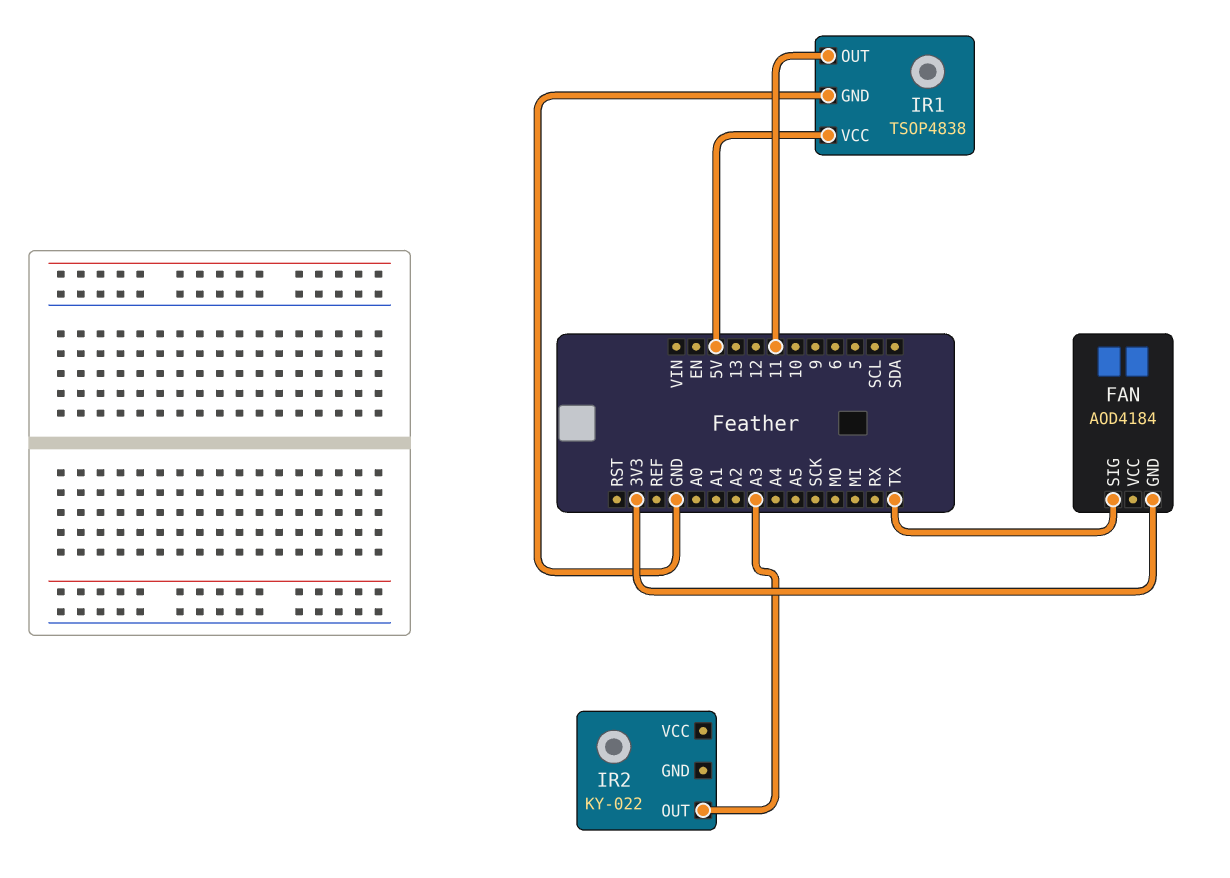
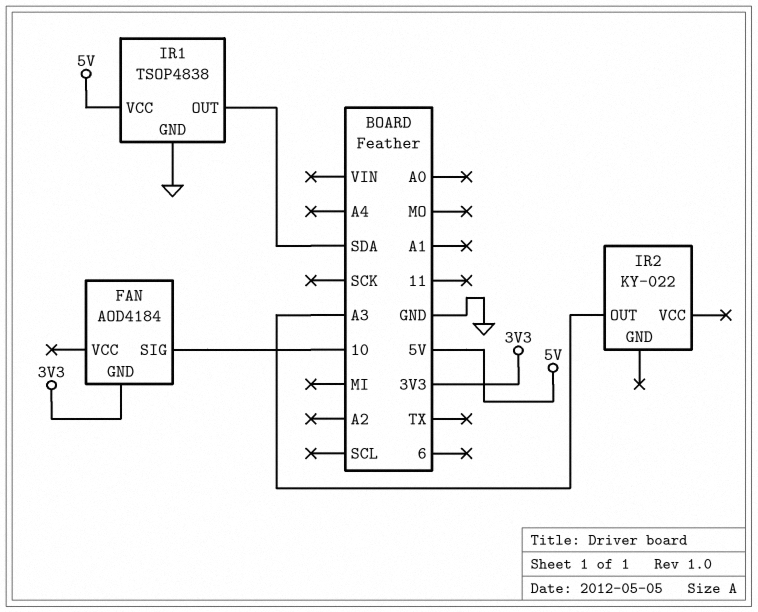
FAN pin SIG: TX -> 10
IR1 pin OUT: 11 -> SDA

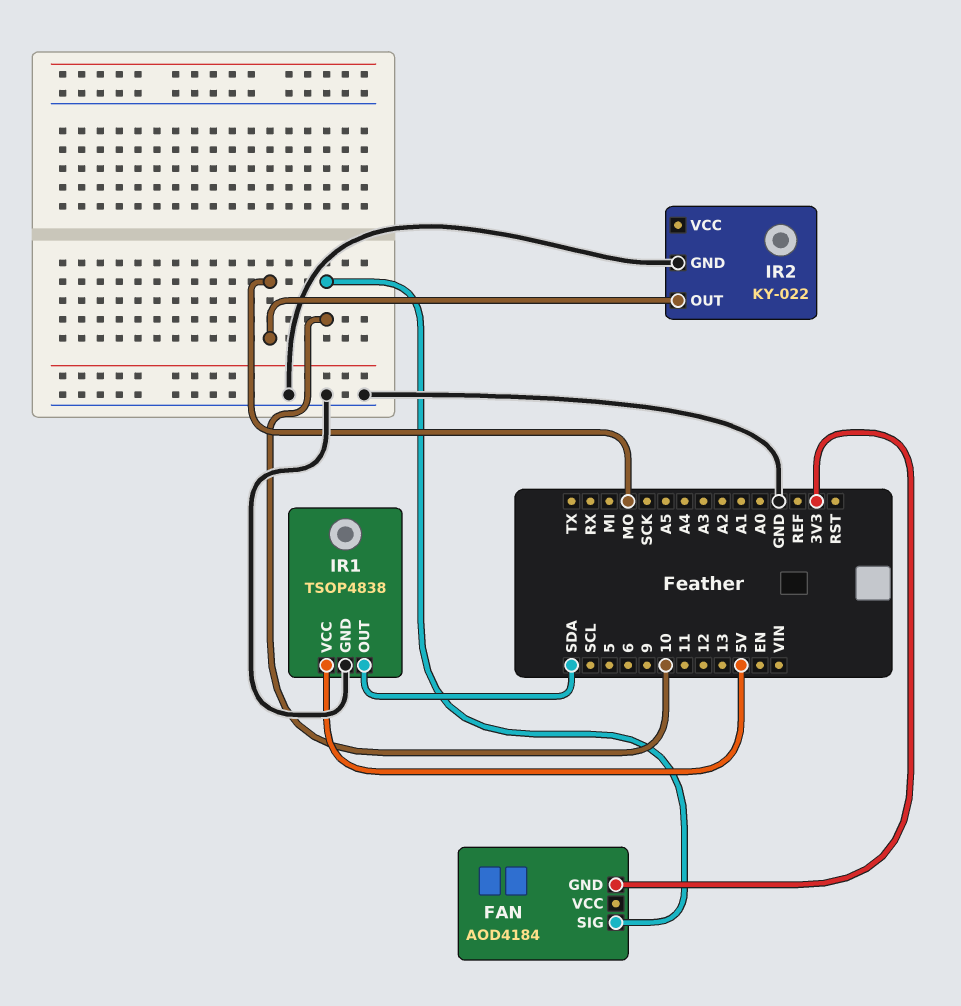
IR2 pin GND: none -> GND
IR2 pin OUT: A3 -> MO

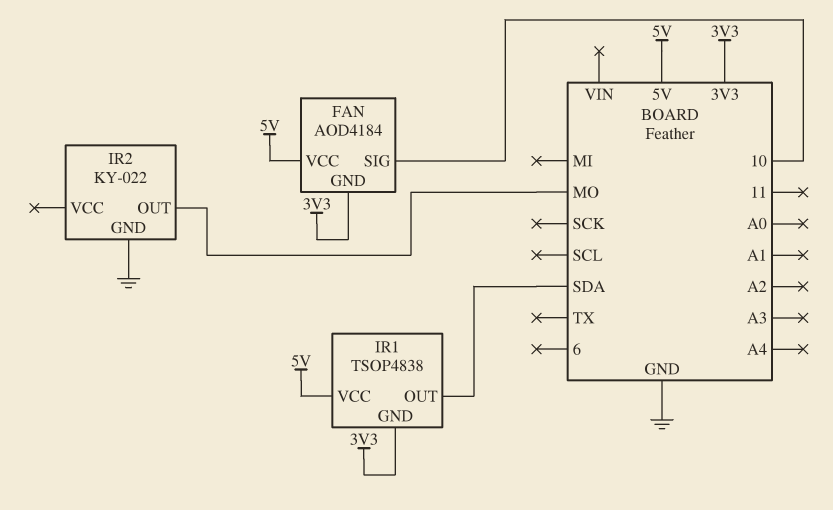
FAN pin VCC: none -> 5V
IR1 pin GND: GND -> 3V3

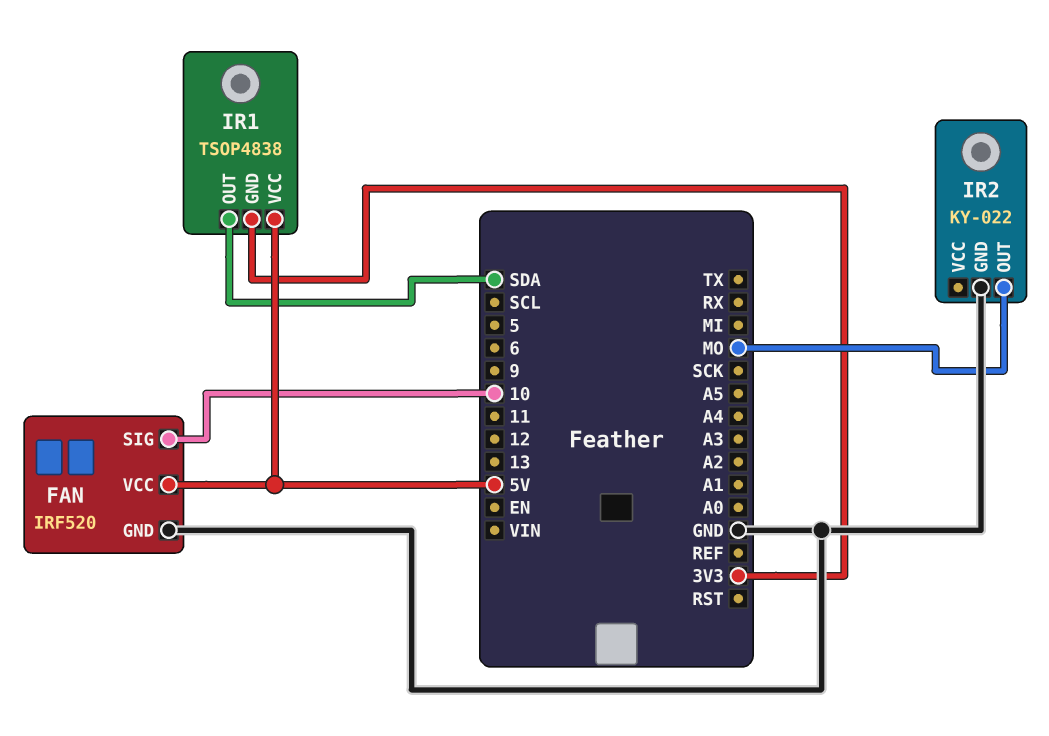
FAN: AOD4184 -> IRF520
FAN pin GND: 3V3 -> GND

